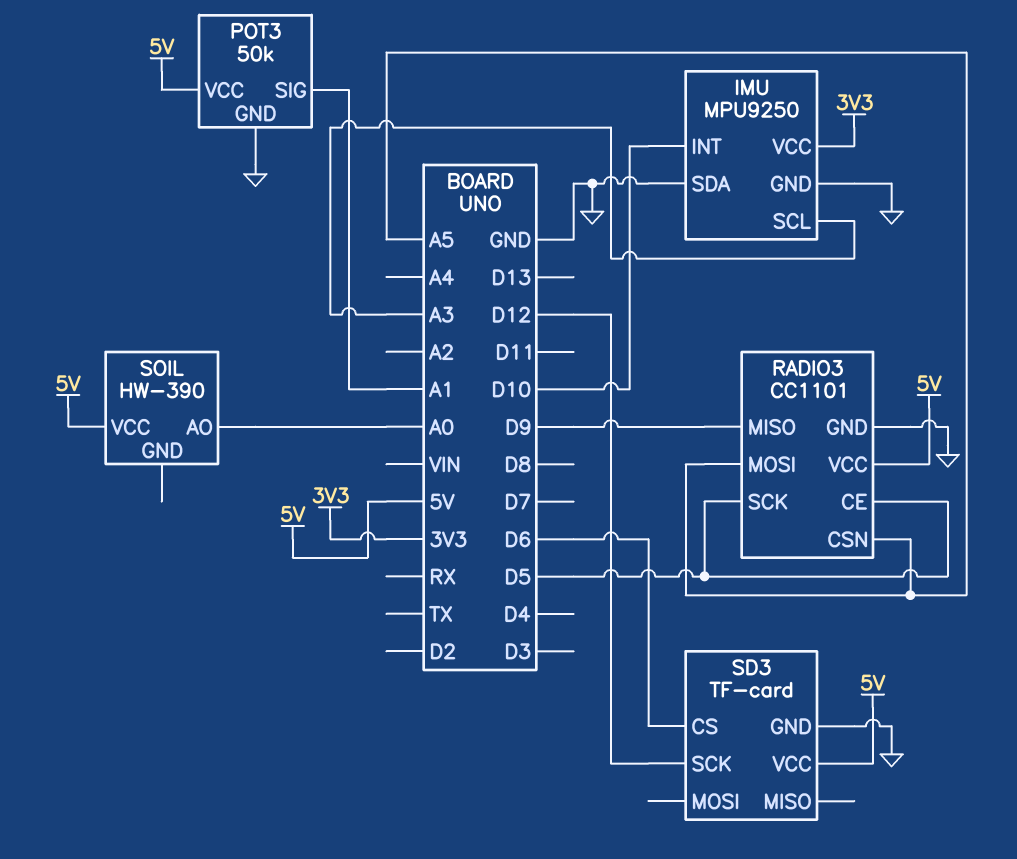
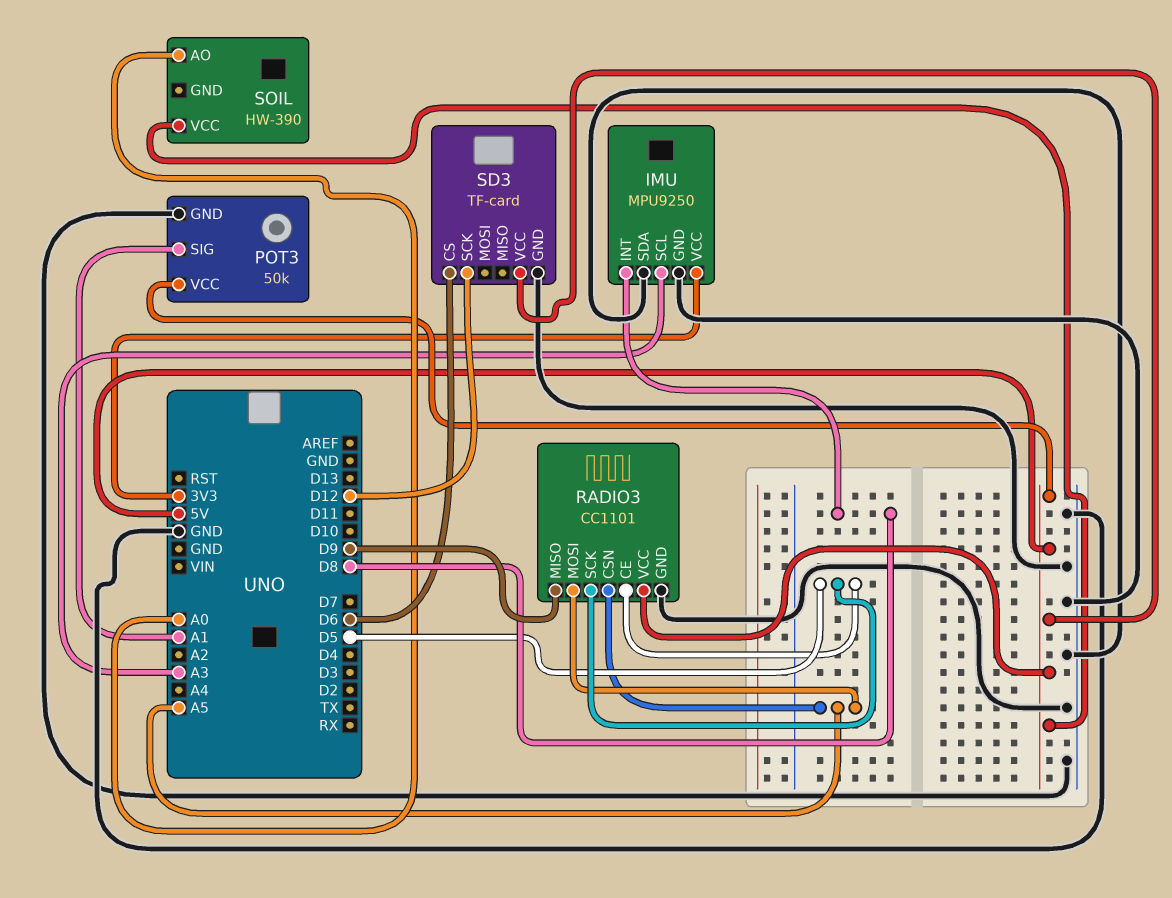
IMU pin INT: D10 -> D8

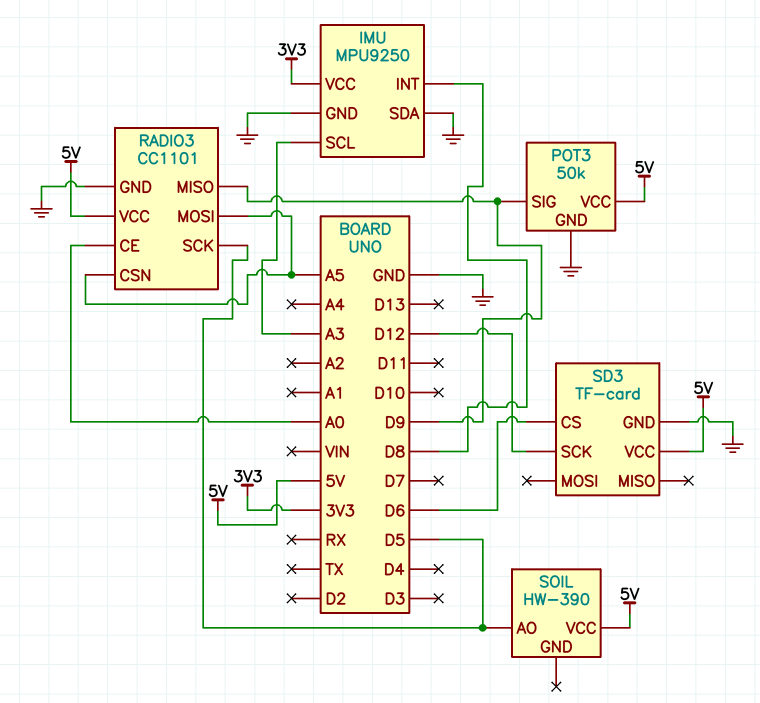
POT3 pin SIG: A1 -> D9
RADIO3 pin CE: D5 -> A0
SOIL pin AO: A0 -> D5

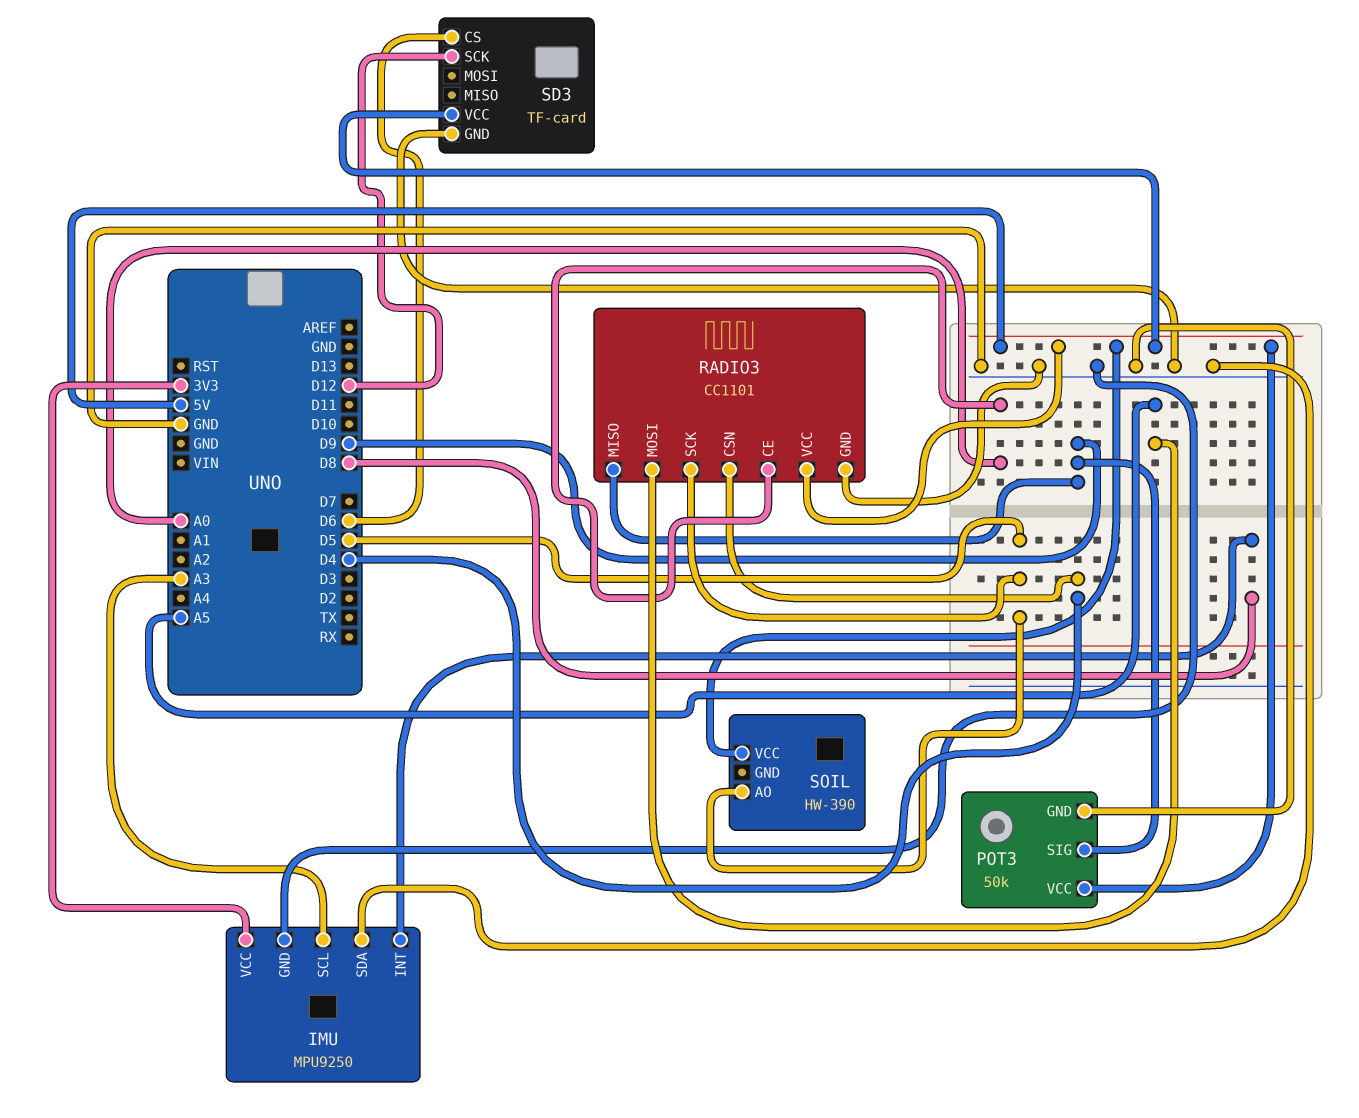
RADIO3 pin CSN: A5 -> D4

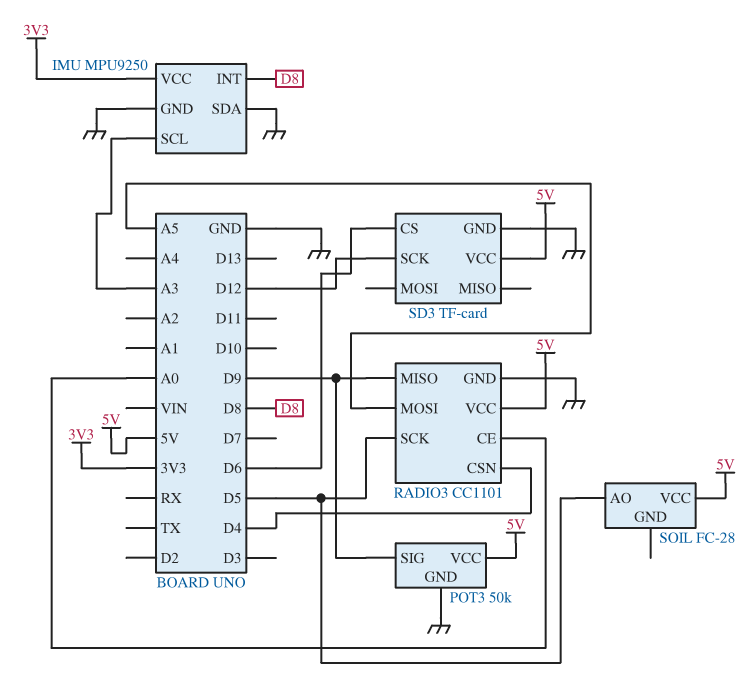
SOIL: HW-390 -> FC-28

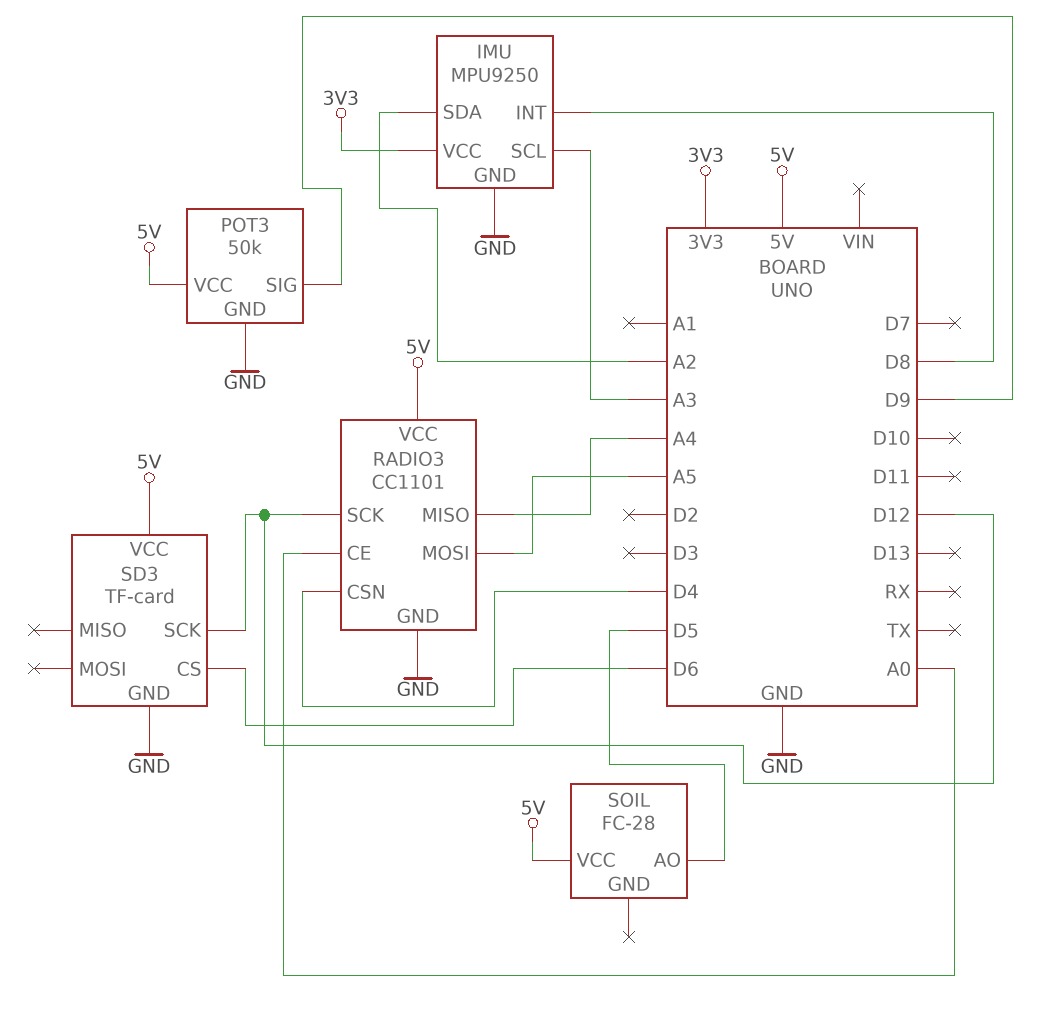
IMU pin SDA: GND -> A2
RADIO3 pin MISO: D9 -> A4
RADIO3 pin SCK: D5 -> D12

